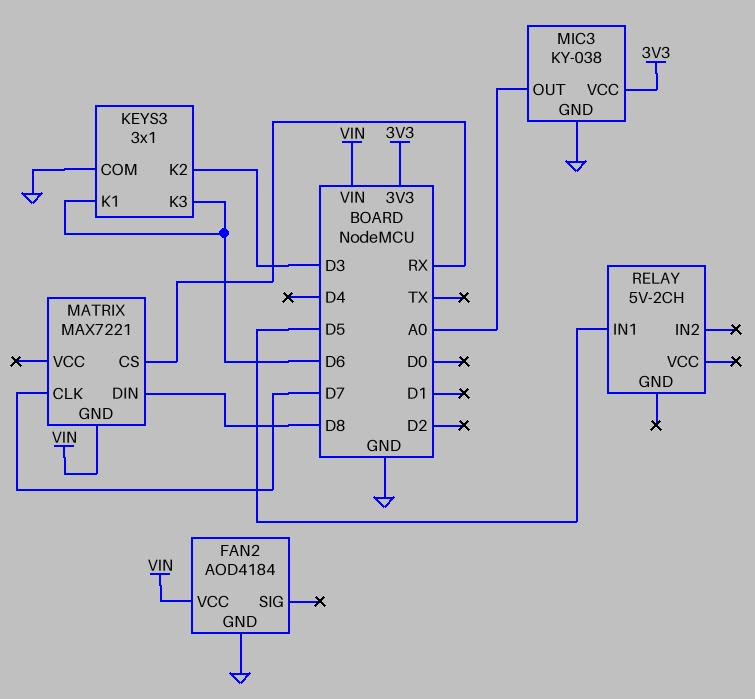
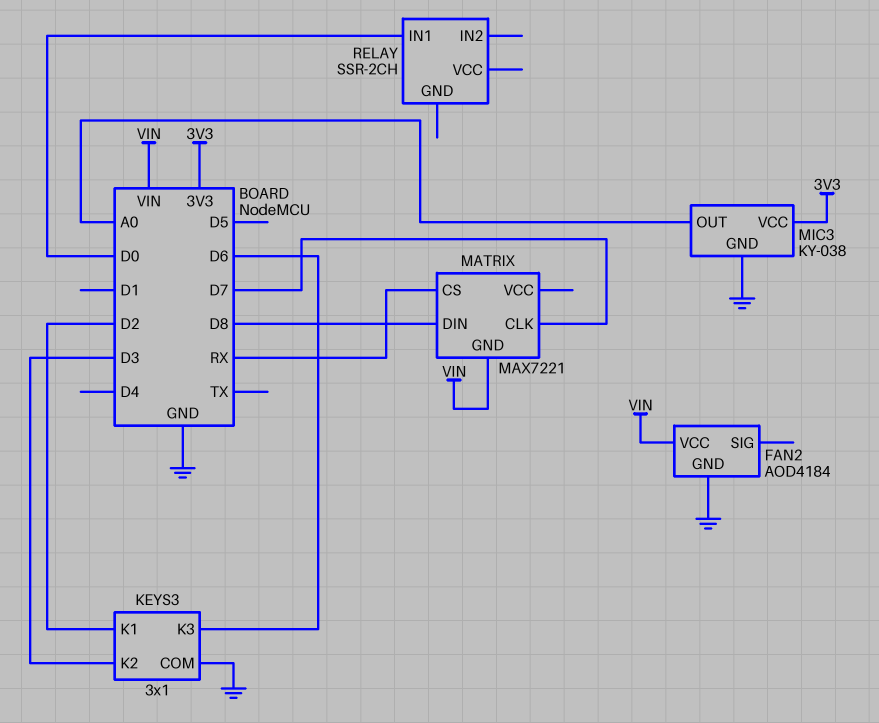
KEYS3 pin K1: D6 -> D2
RELAY: 5V-2CH -> SSR-2CH
RELAY pin IN1: D5 -> D0

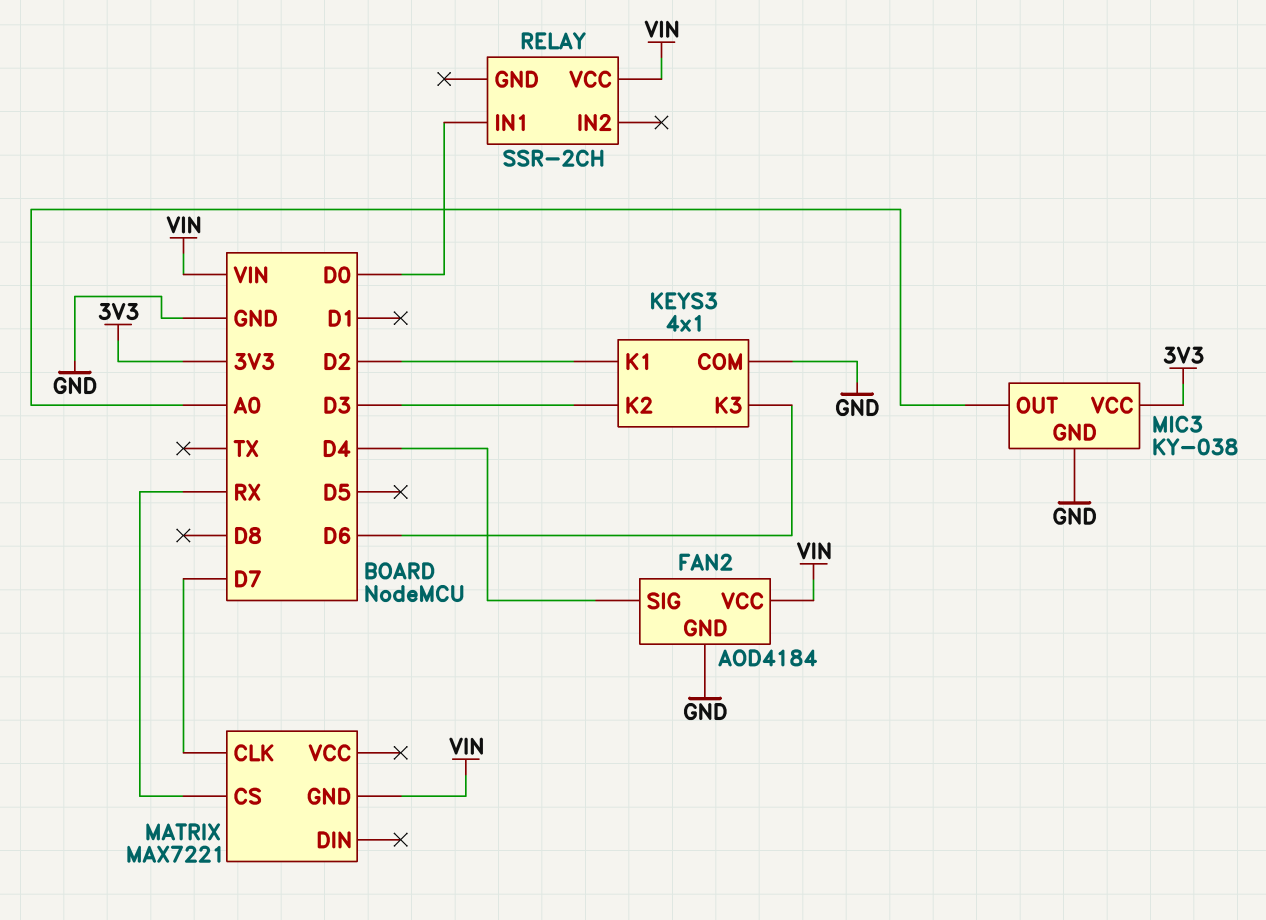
FAN2 pin SIG: none -> D4
KEYS3: 3x1 -> 4x1
MATRIX pin DIN: D8 -> none
RELAY pin VCC: none -> VIN

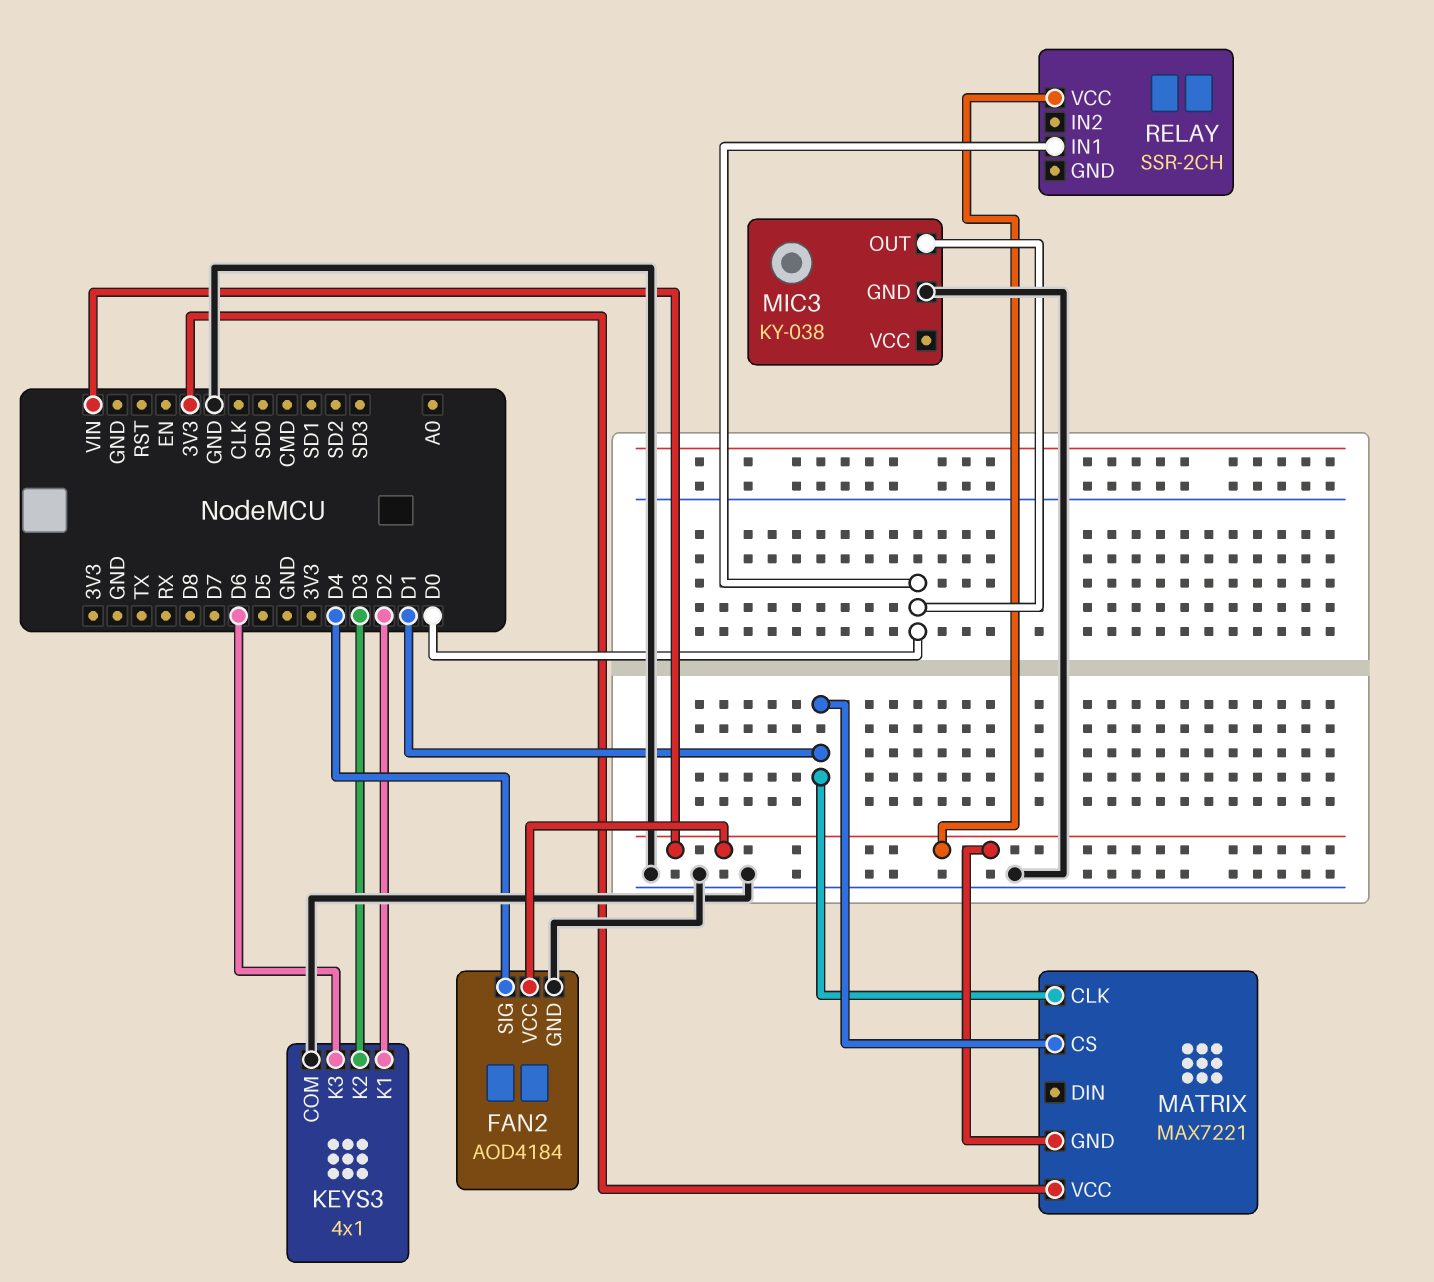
MATRIX pin CLK: D7 -> D1
MATRIX pin CS: RX -> D1
MATRIX pin VCC: none -> 3V3
MIC3 pin OUT: A0 -> D0
MIC3 pin VCC: 3V3 -> none

